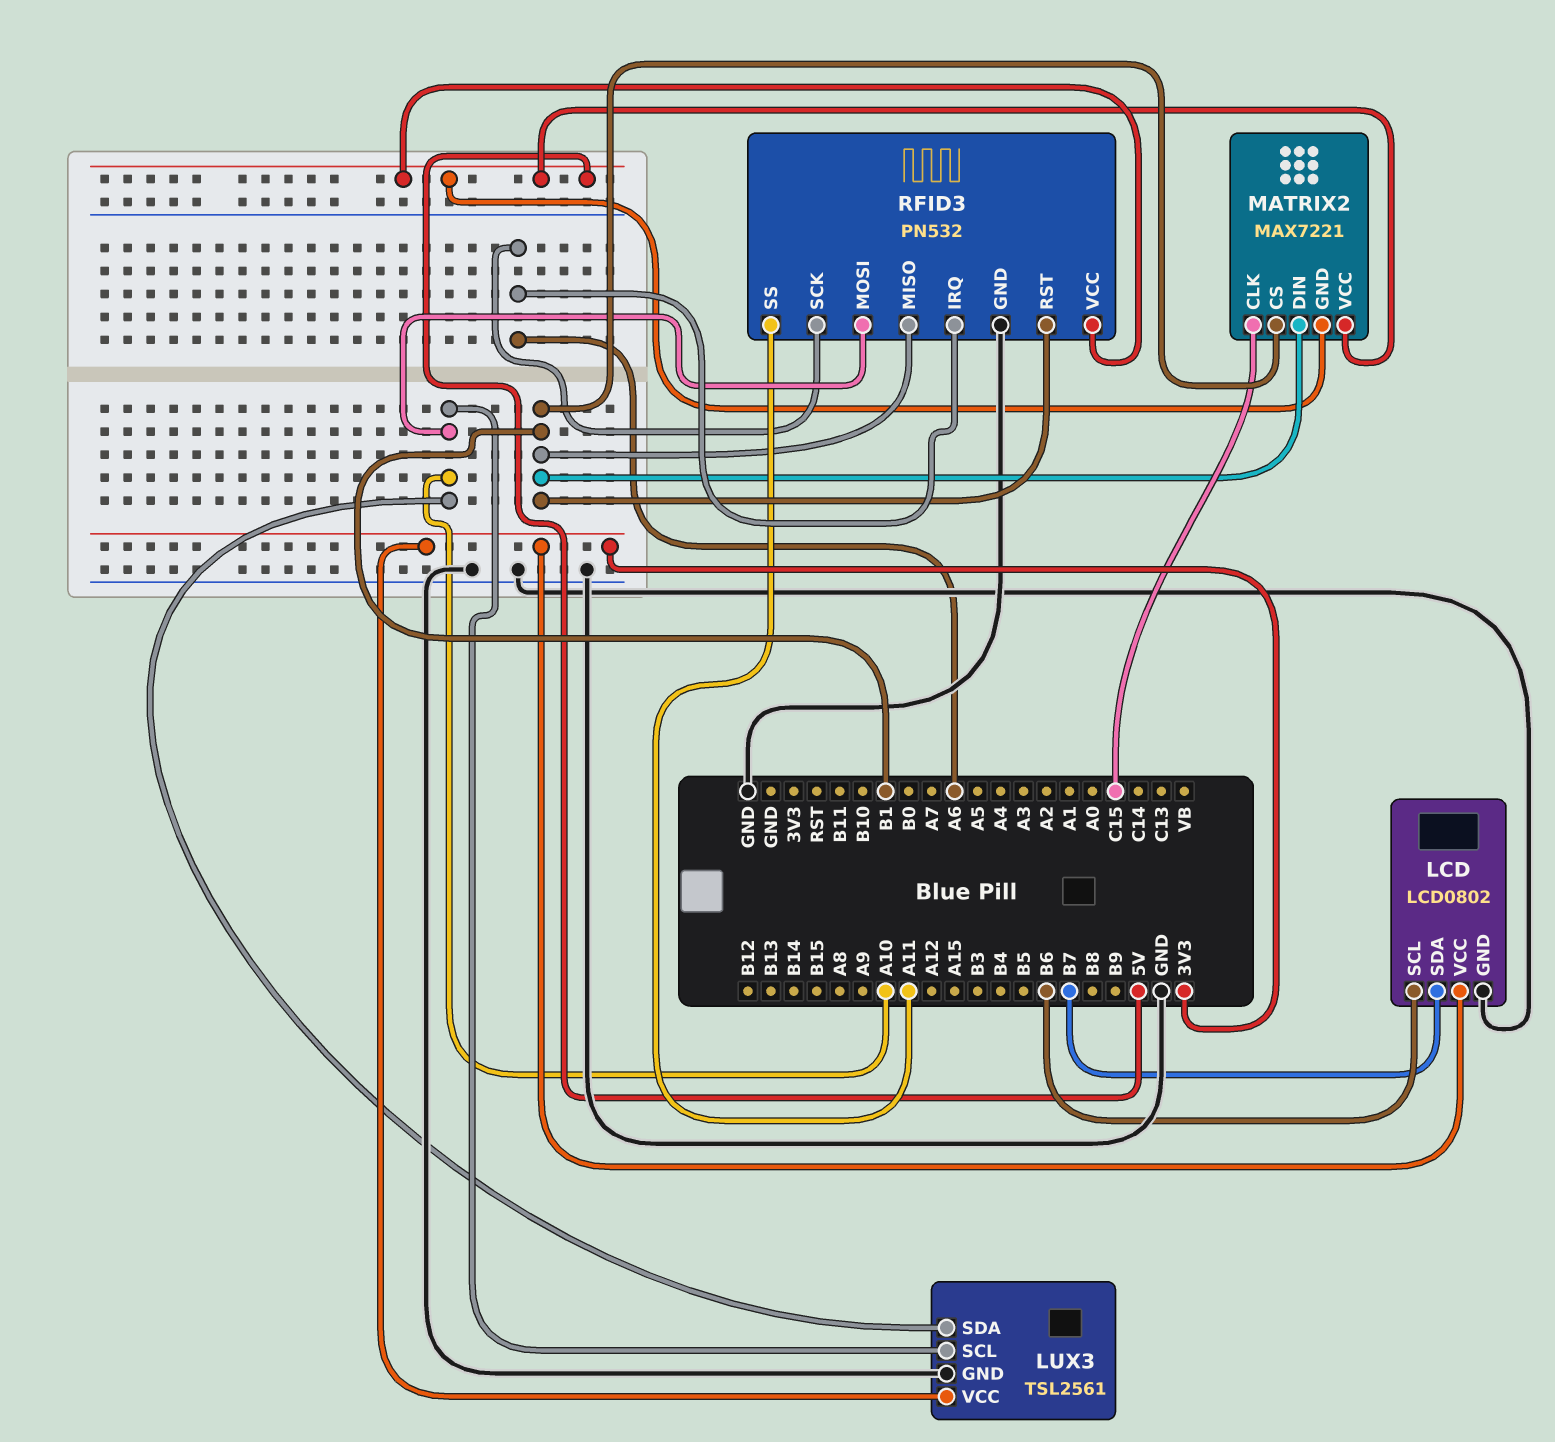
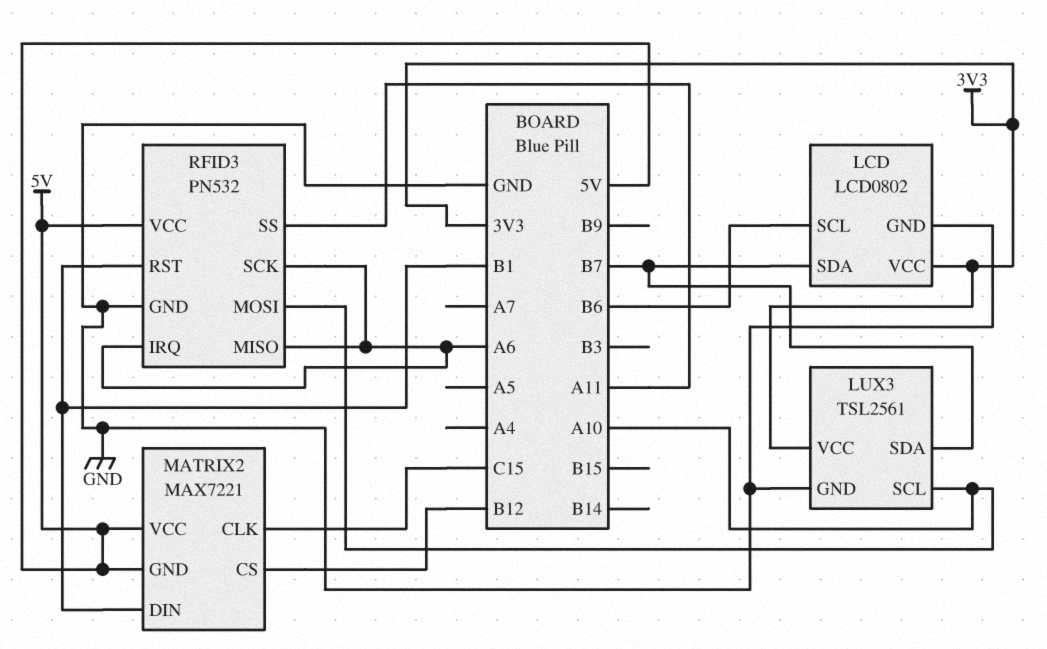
LUX3 pin SDA: A10 -> B7
MATRIX2 pin CS: B1 -> B12
RFID3 pin MISO: B1 -> A6

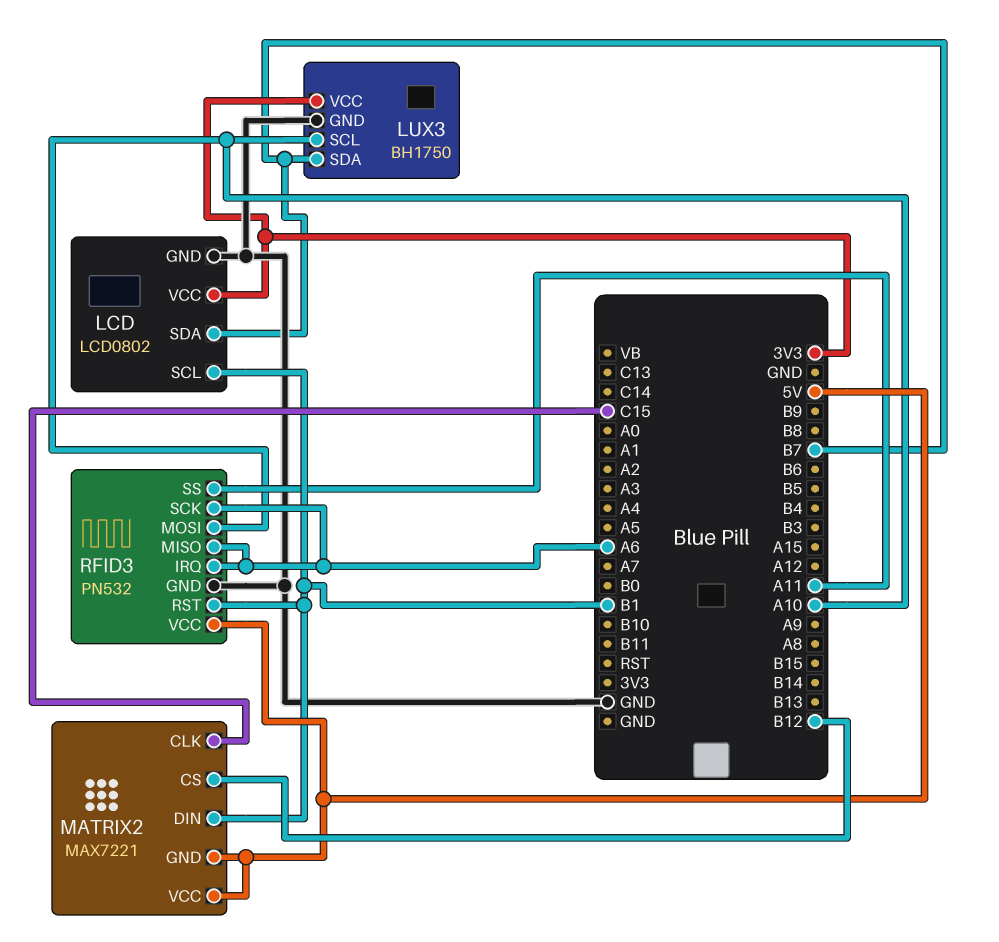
LCD pin SCL: B6 -> B1
LUX3: TSL2561 -> BH1750

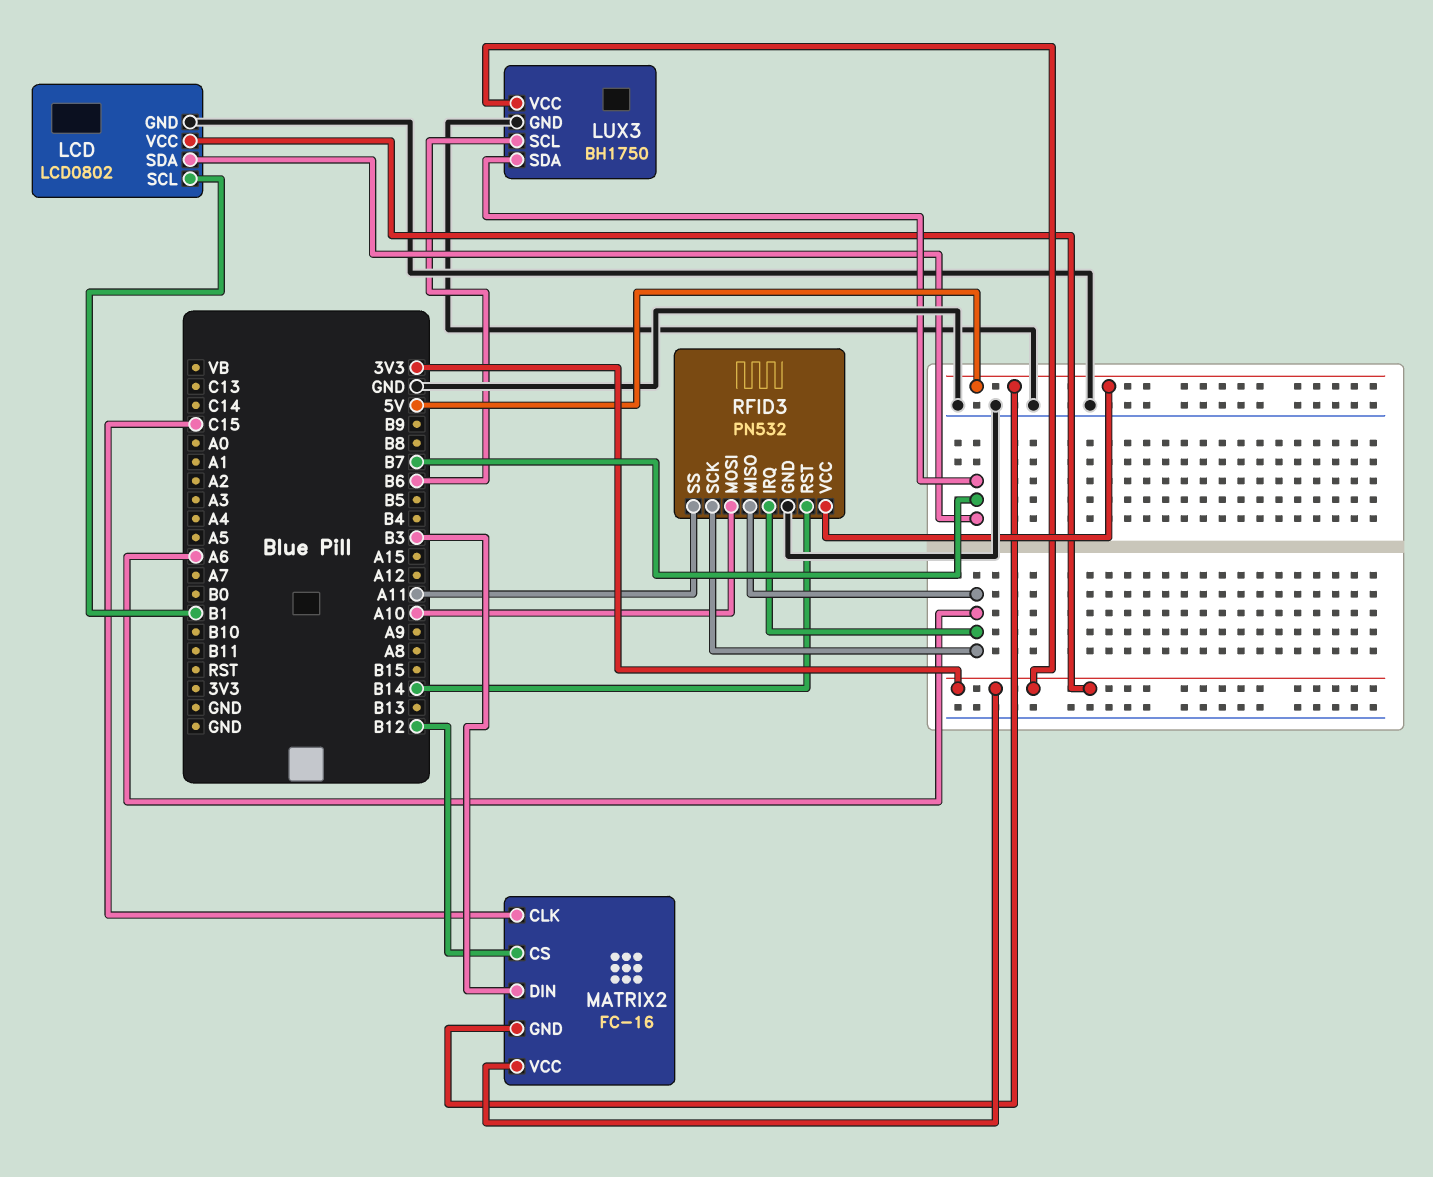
LUX3 pin SCL: A10 -> B6
MATRIX2: MAX7221 -> FC-16
MATRIX2 pin DIN: B1 -> B3
MATRIX2 pin VCC: 5V -> 3V3
RFID3 pin RST: B1 -> B14

